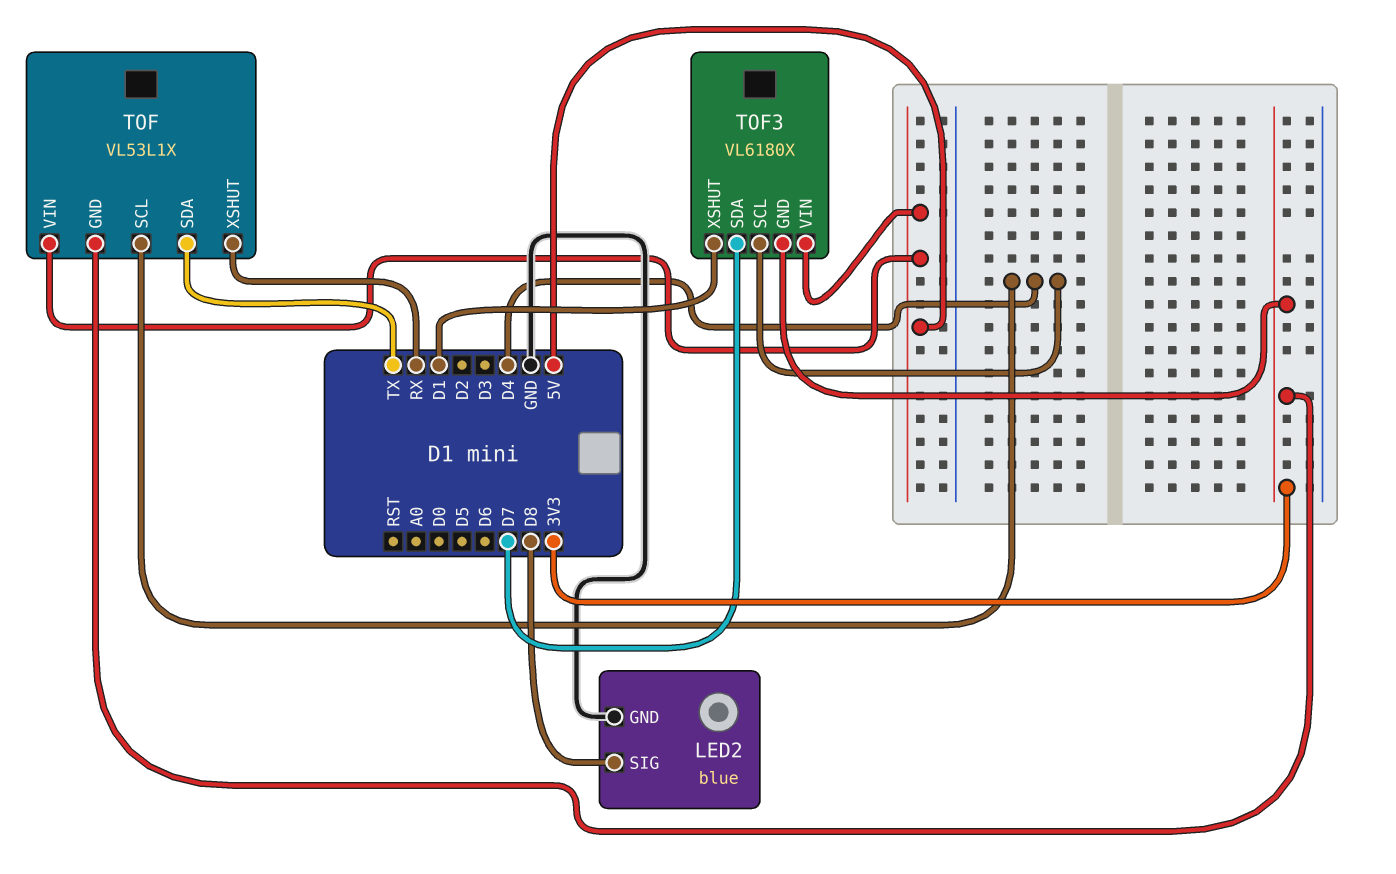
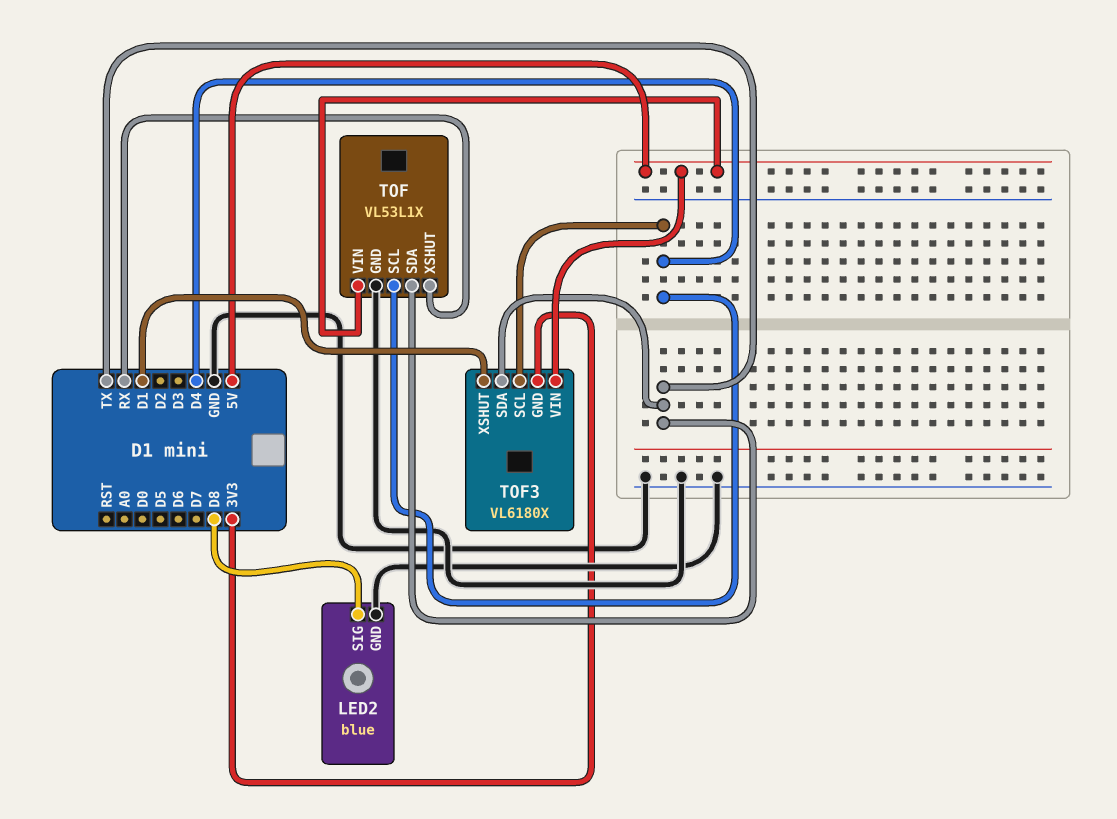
TOF pin GND: 3V3 -> GND
TOF3 pin SDA: D7 -> TX

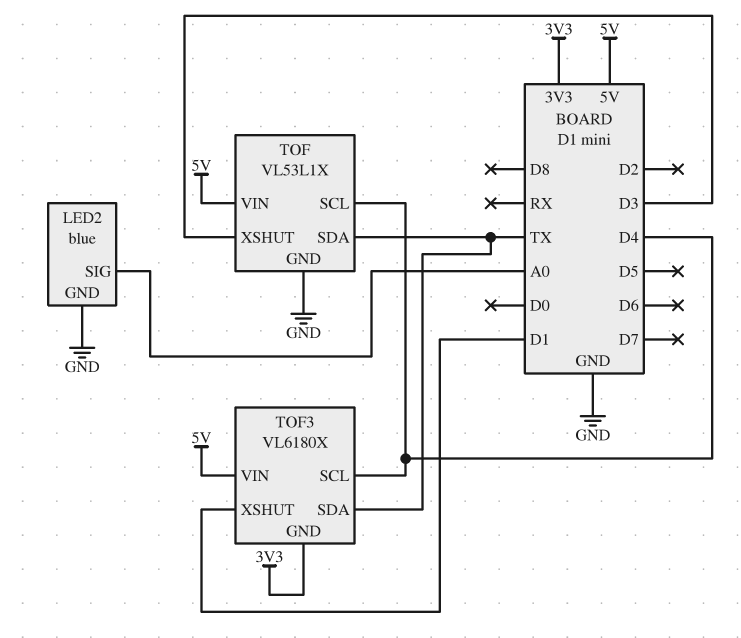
LED2 pin SIG: D8 -> A0
TOF pin XSHUT: RX -> D3

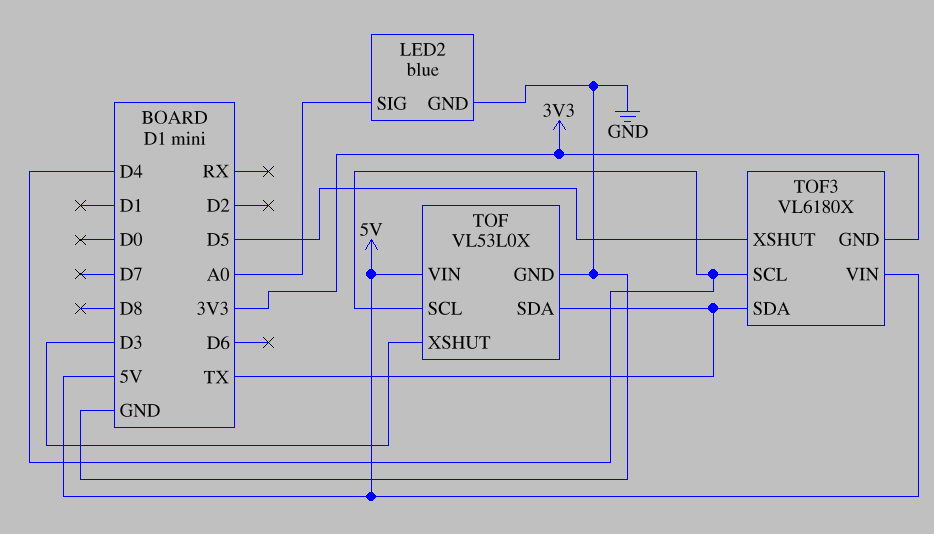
TOF: VL53L1X -> VL53L0X
TOF3 pin XSHUT: D1 -> D5

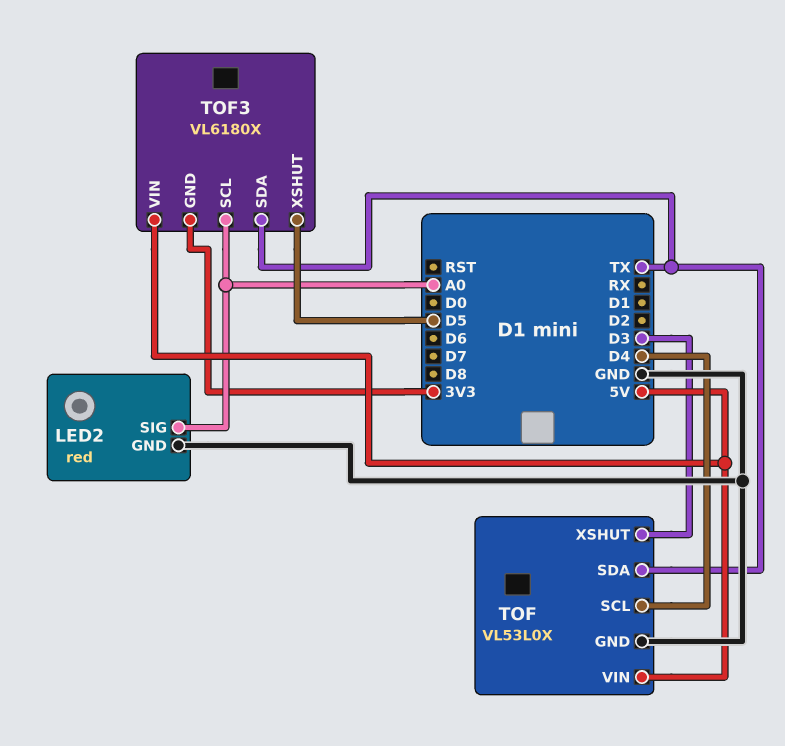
LED2: blue -> red
TOF3 pin SCL: D4 -> A0

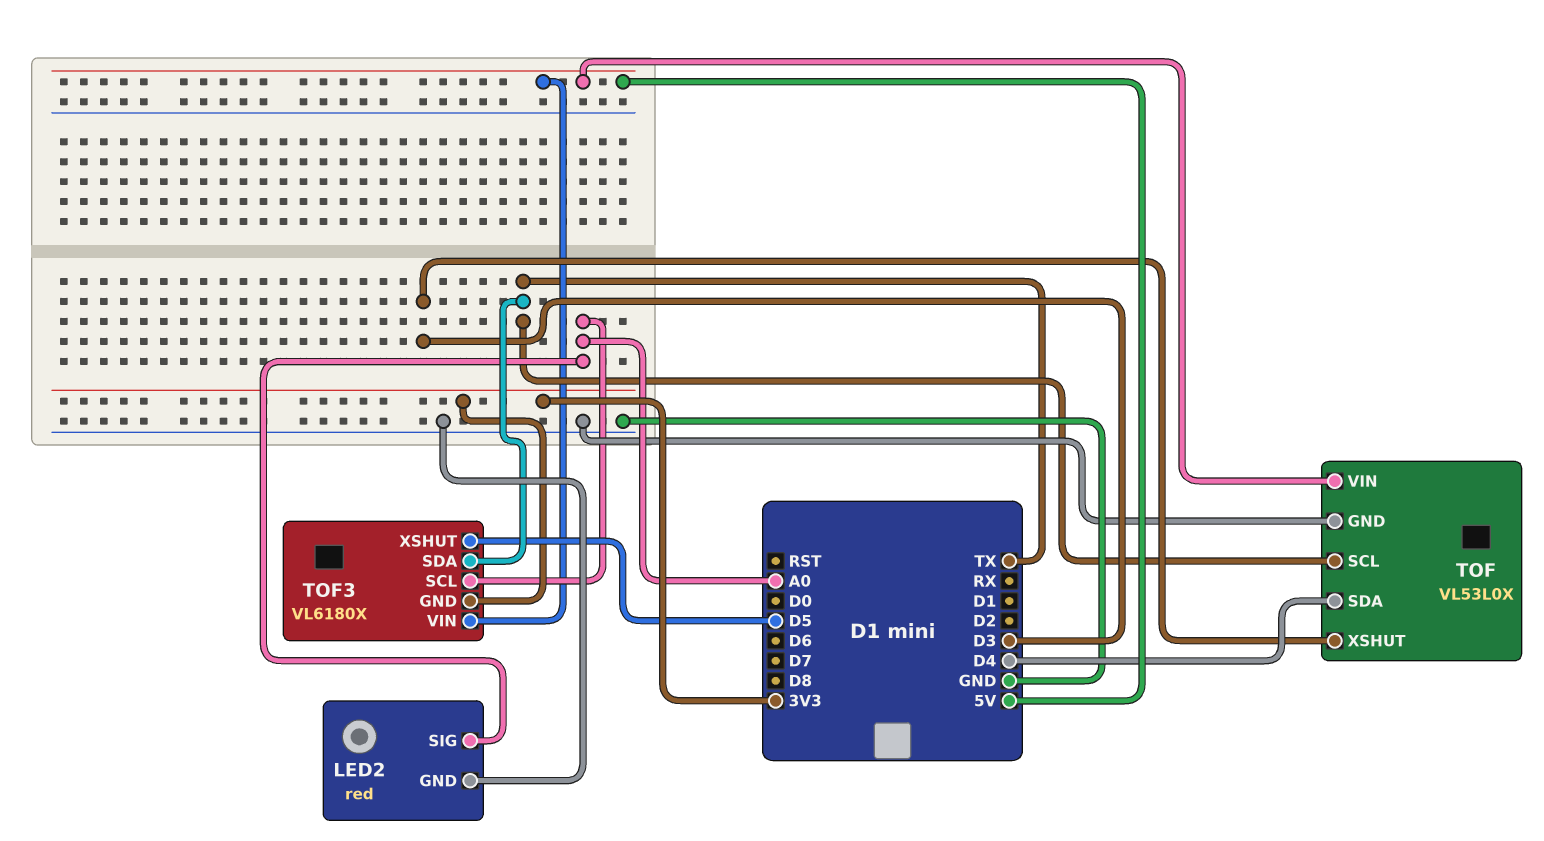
TOF pin SCL: D4 -> TX
TOF pin SDA: TX -> D4

